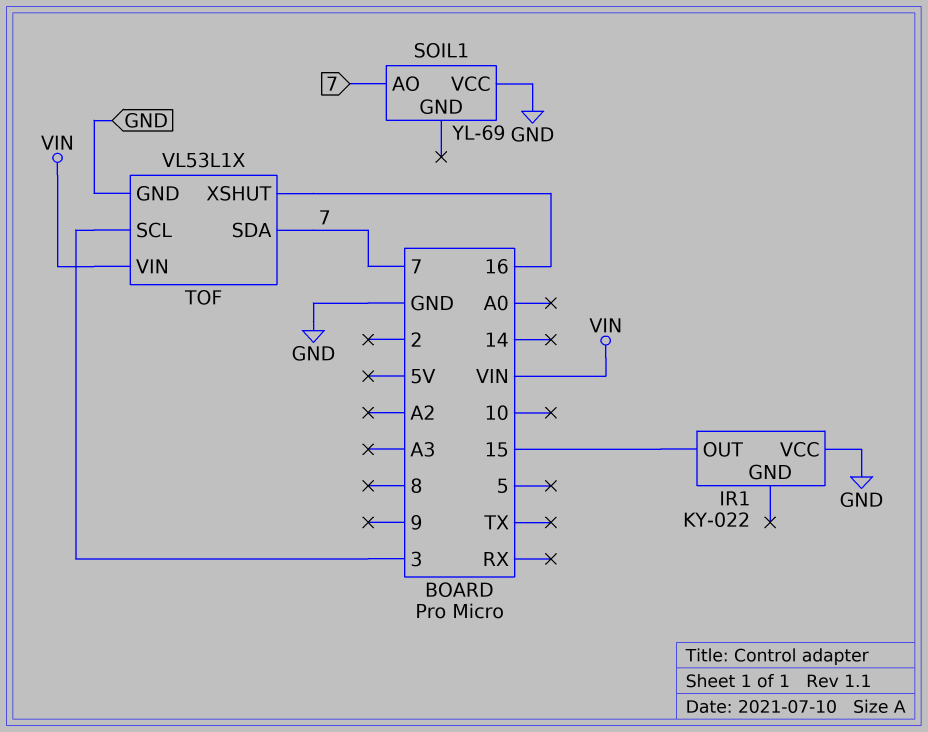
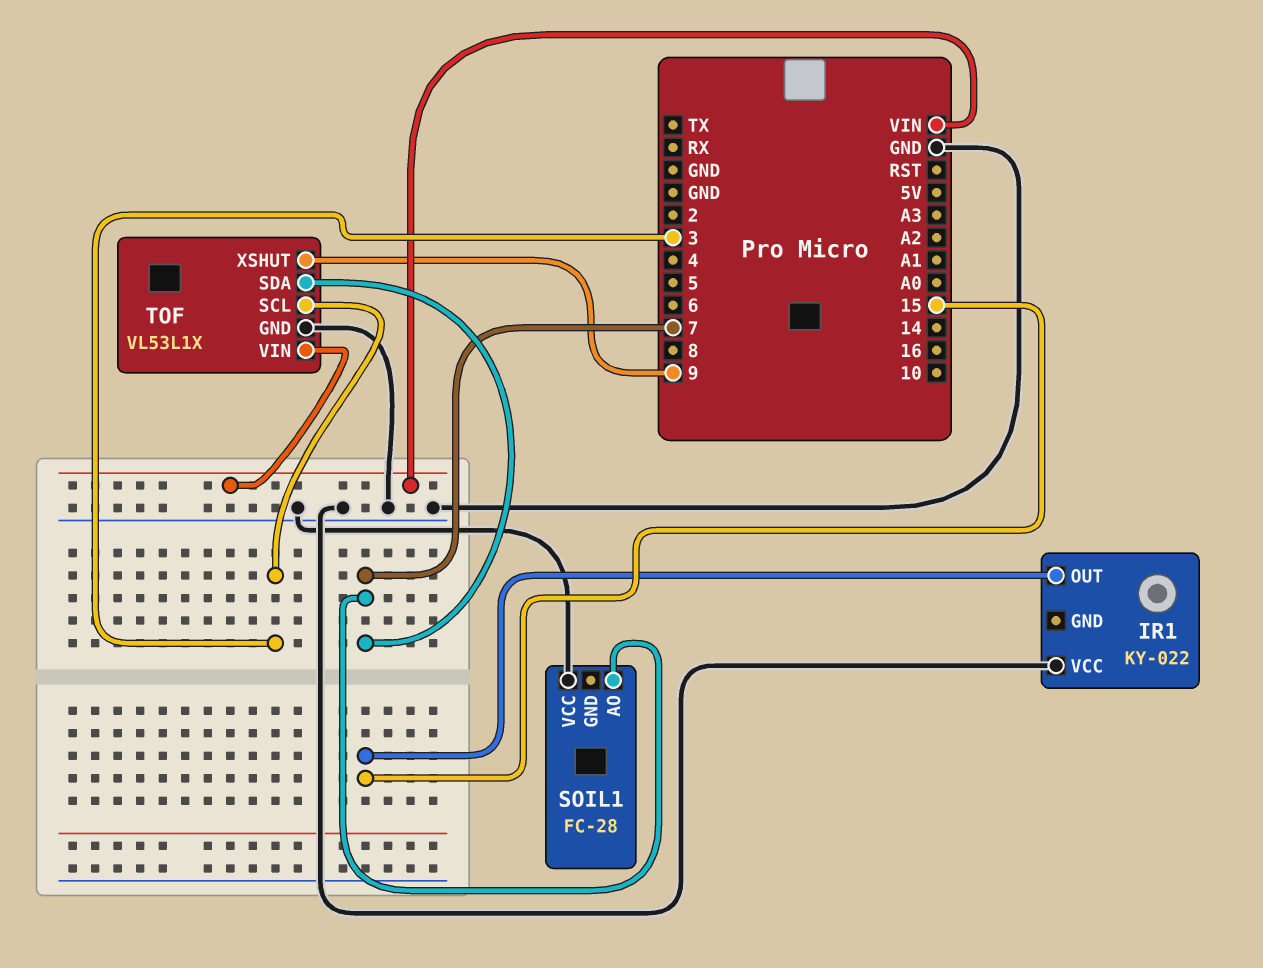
SOIL1: YL-69 -> FC-28
TOF pin XSHUT: 16 -> 9

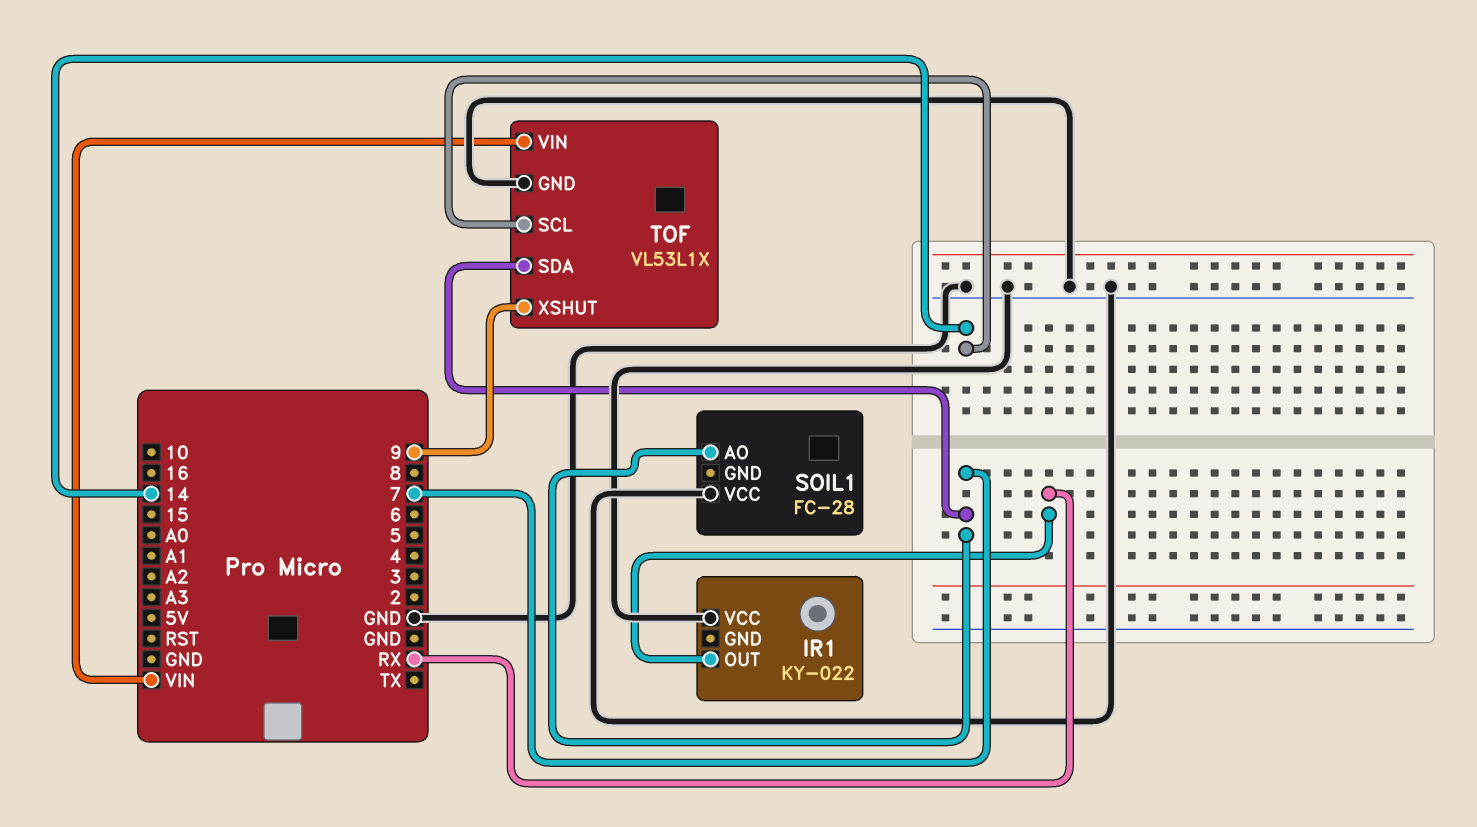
IR1 pin OUT: 15 -> RX
TOF pin SCL: 3 -> 14

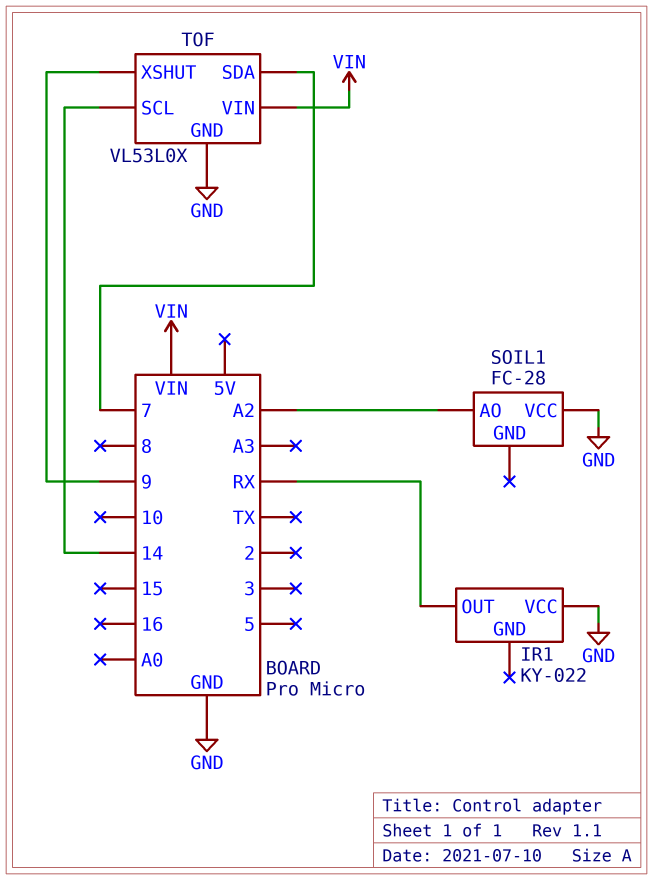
SOIL1 pin AO: 7 -> A2
TOF: VL53L1X -> VL53L0X

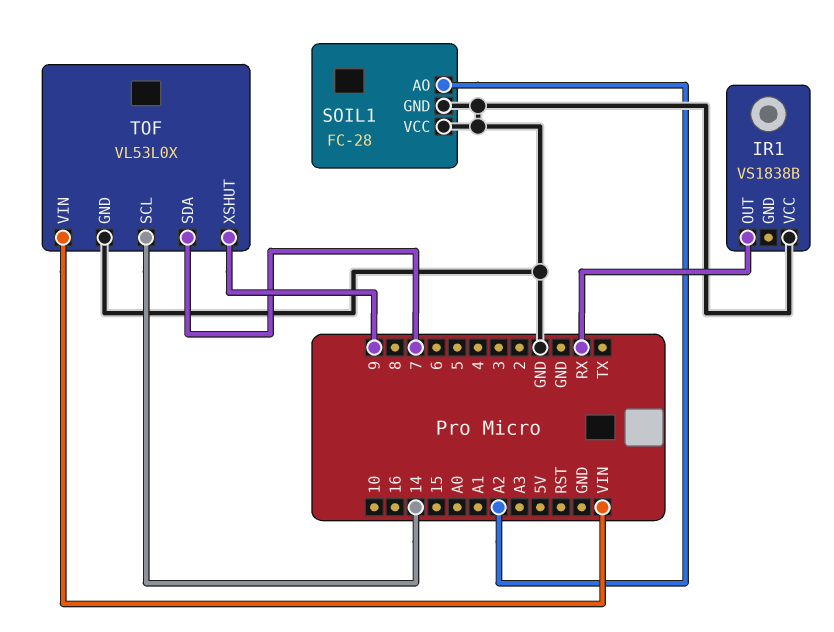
IR1: KY-022 -> VS1838B
SOIL1 pin GND: none -> GND

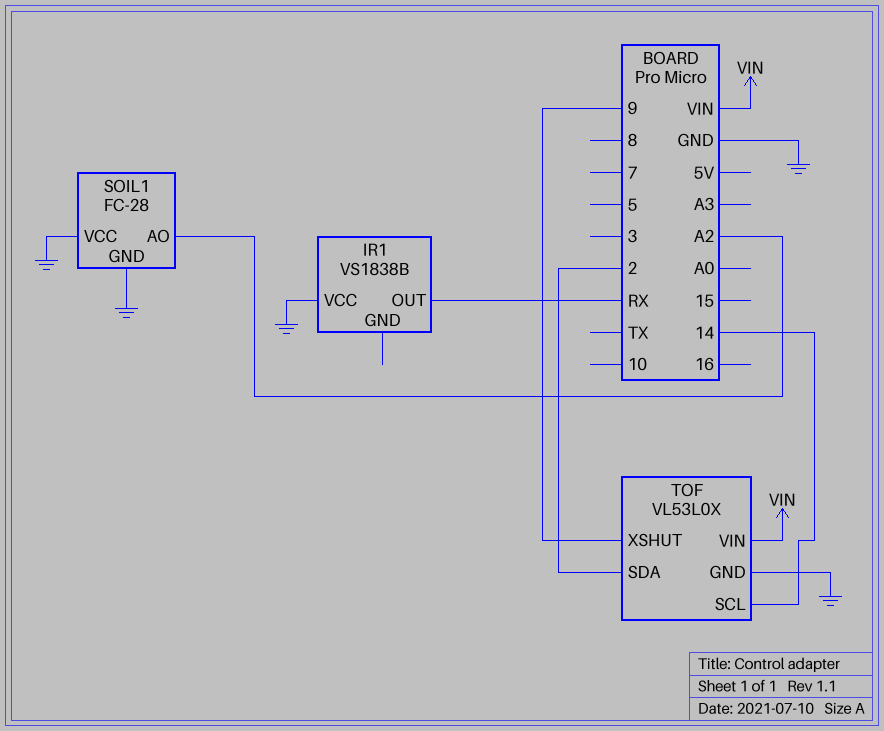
TOF pin SDA: 7 -> 2

